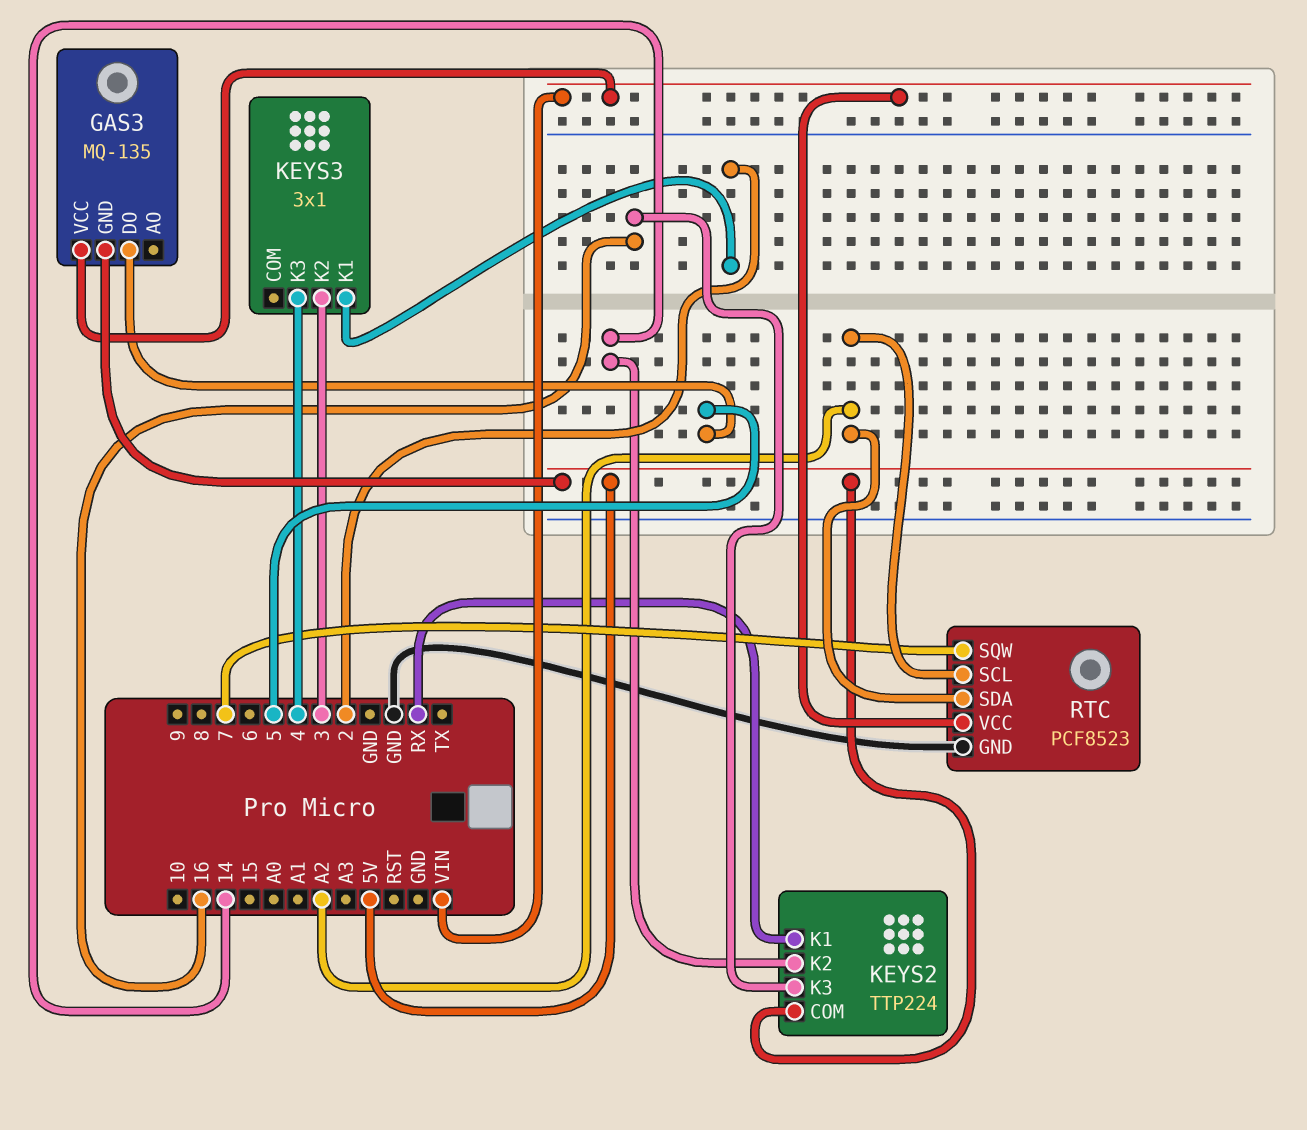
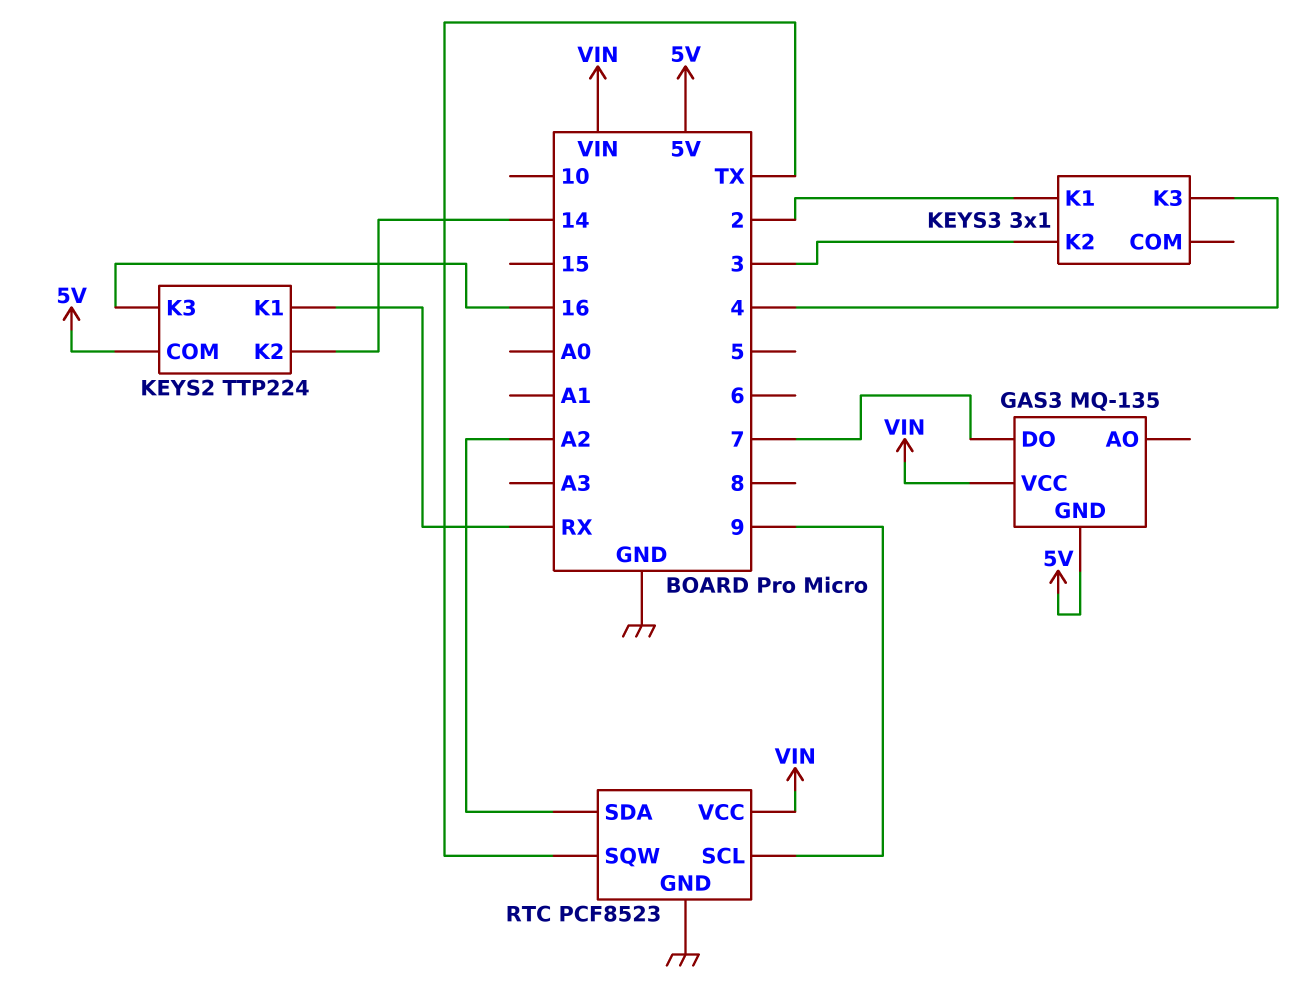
GAS3 pin DO: 5 -> 7
RTC pin SCL: A2 -> 9
RTC pin SQW: 7 -> TX

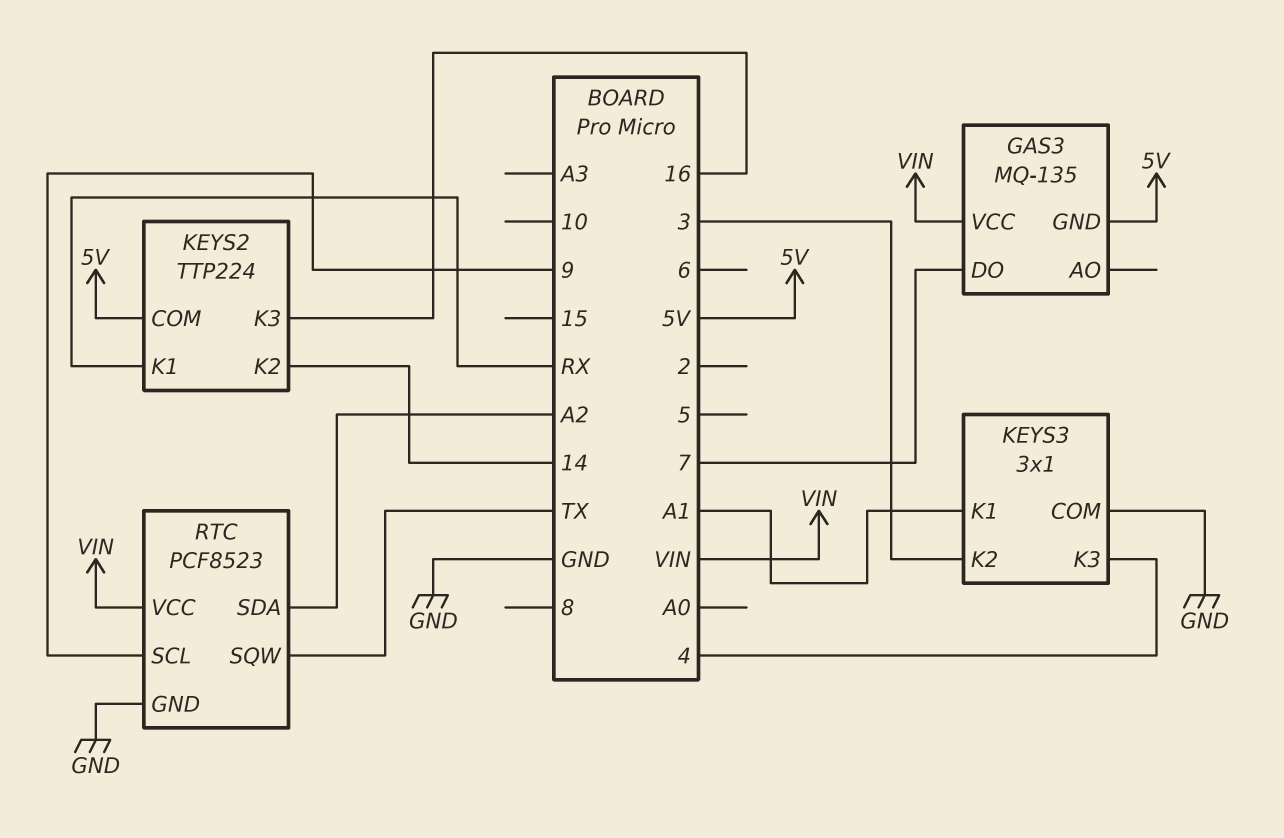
KEYS3 pin COM: none -> GND
KEYS3 pin K1: 2 -> A1

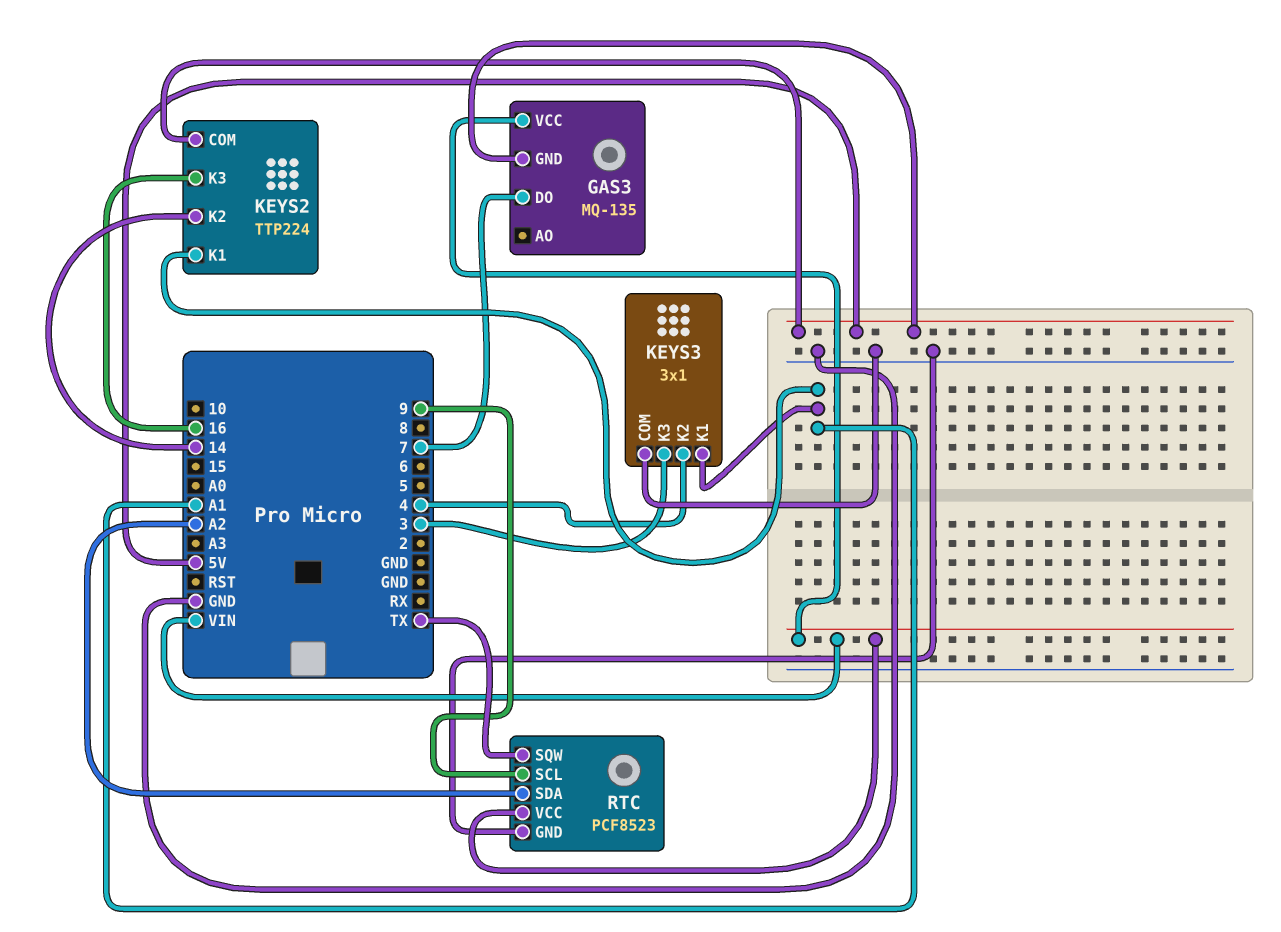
KEYS2 pin K1: RX -> A1
KEYS3 pin K2: 3 -> 4
KEYS3 pin K3: 4 -> 3

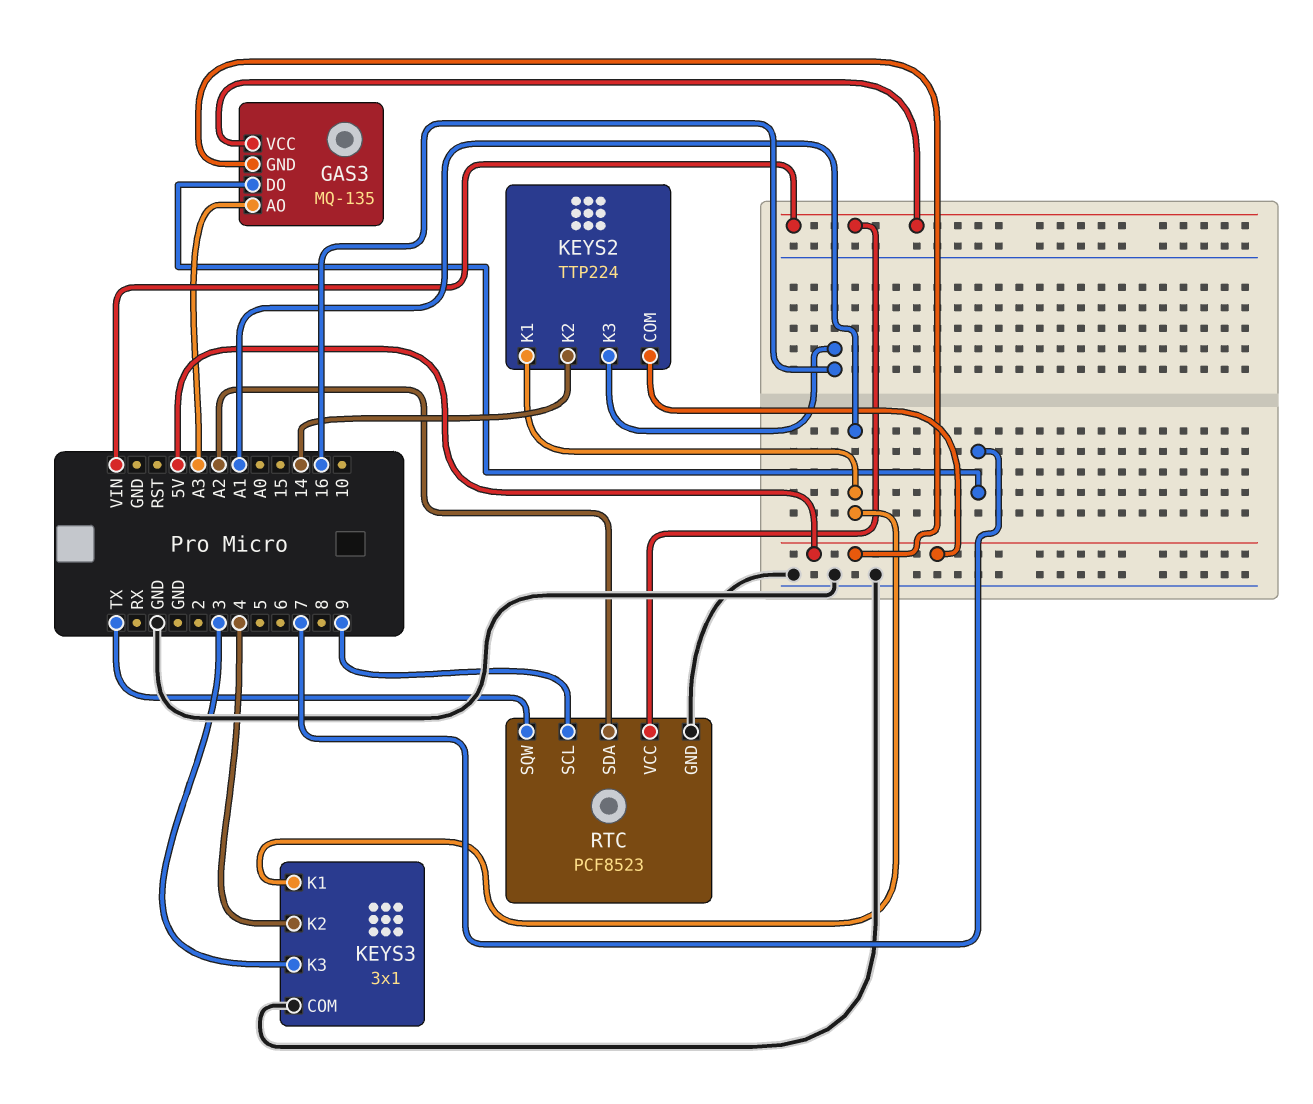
GAS3 pin AO: none -> A3

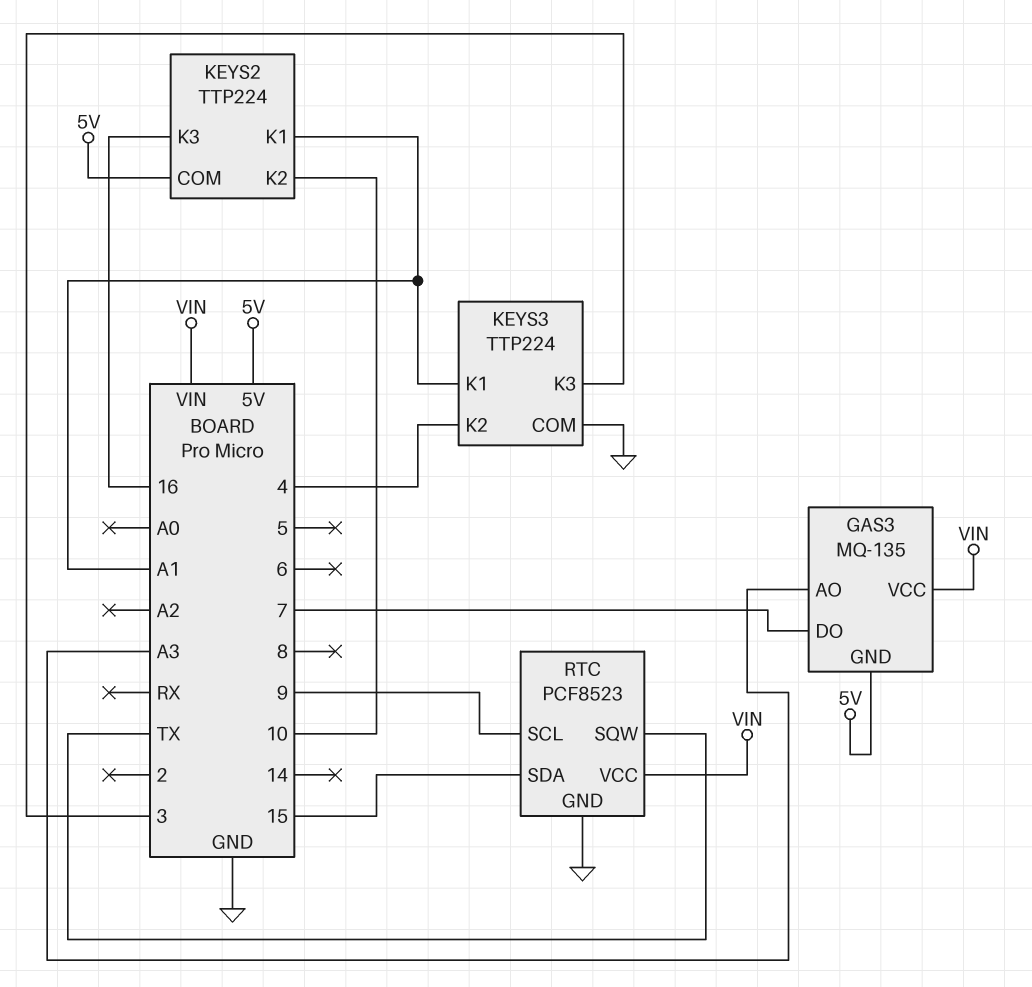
KEYS2 pin K2: 14 -> 10
KEYS3: 3x1 -> TTP224
RTC pin SDA: A2 -> 15

